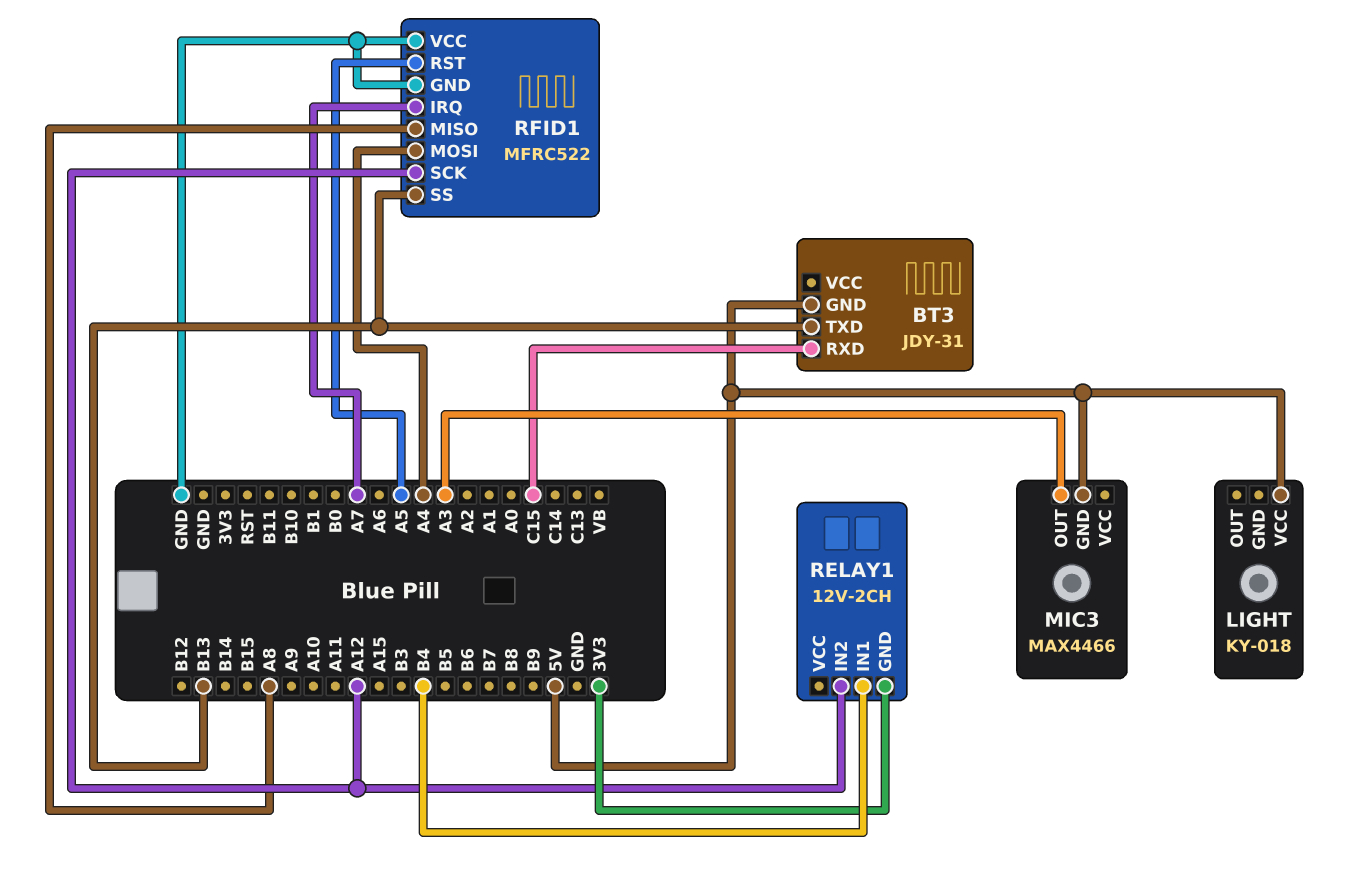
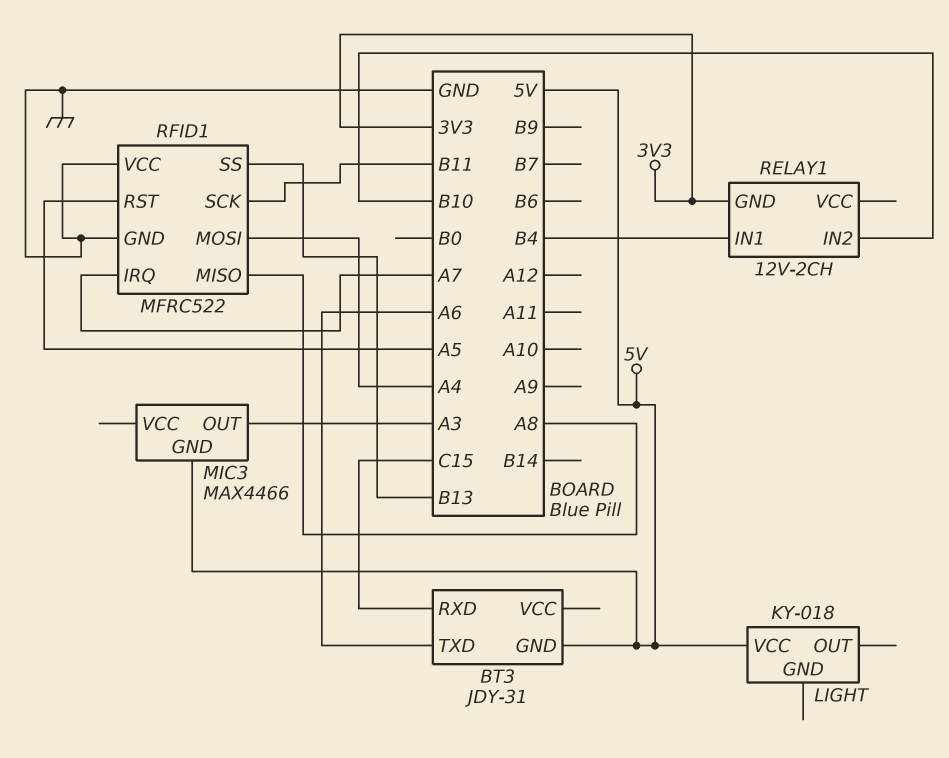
BT3 pin TXD: B13 -> A6
RELAY1 pin IN2: A12 -> B10
RFID1 pin SCK: A12 -> B11

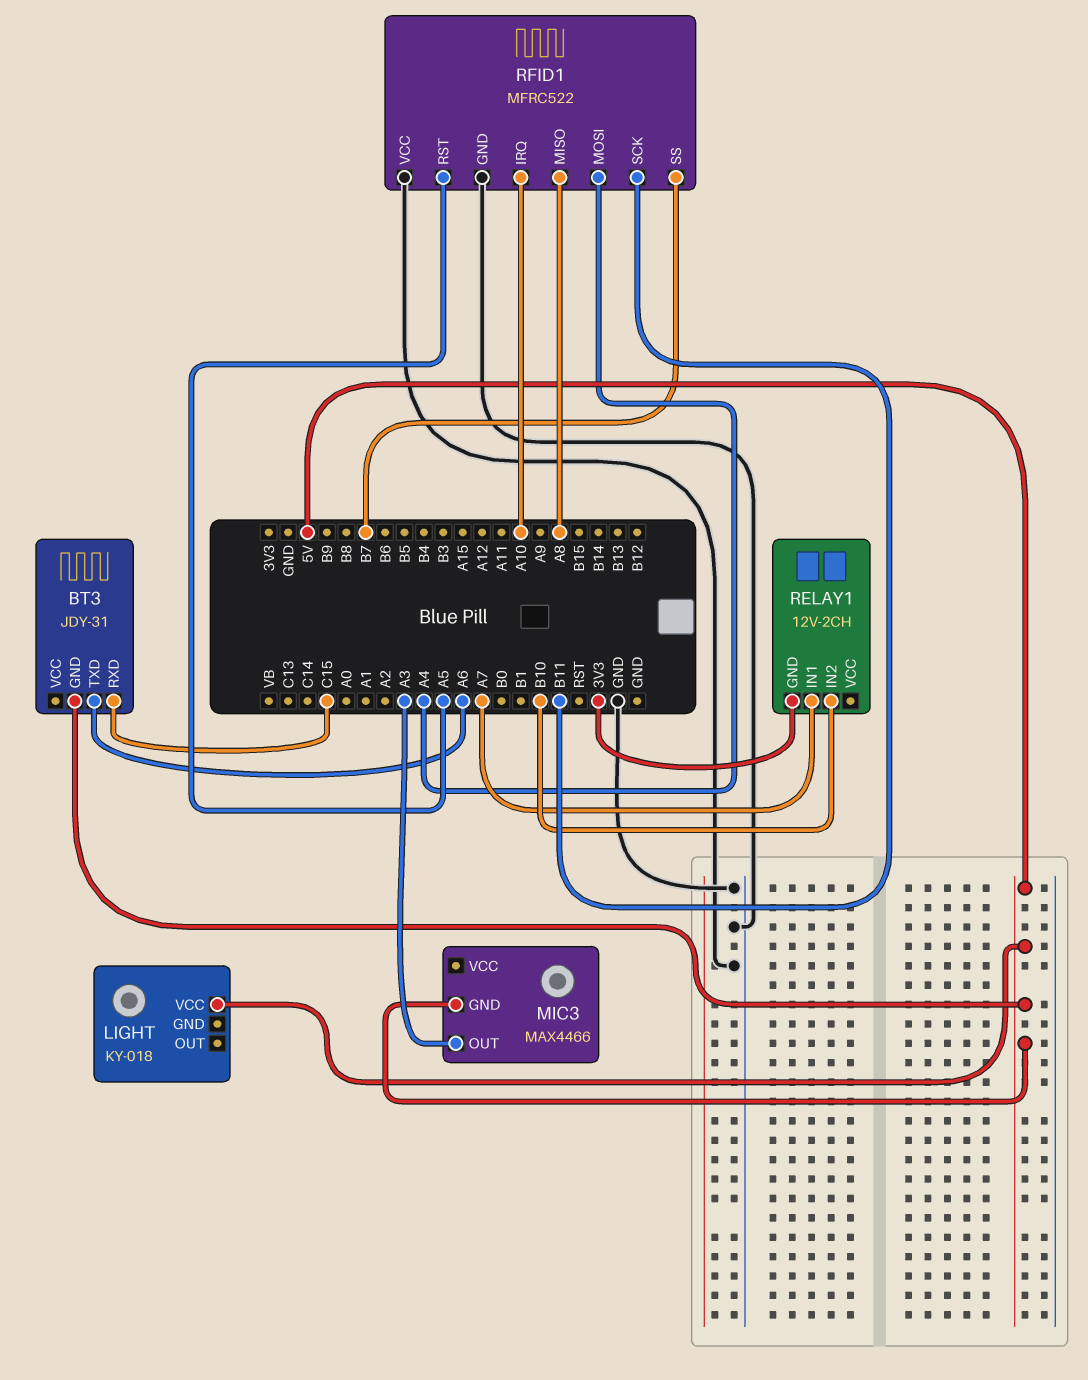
RELAY1 pin IN1: B4 -> A7
RFID1 pin IRQ: A7 -> A10
RFID1 pin SS: B13 -> B7

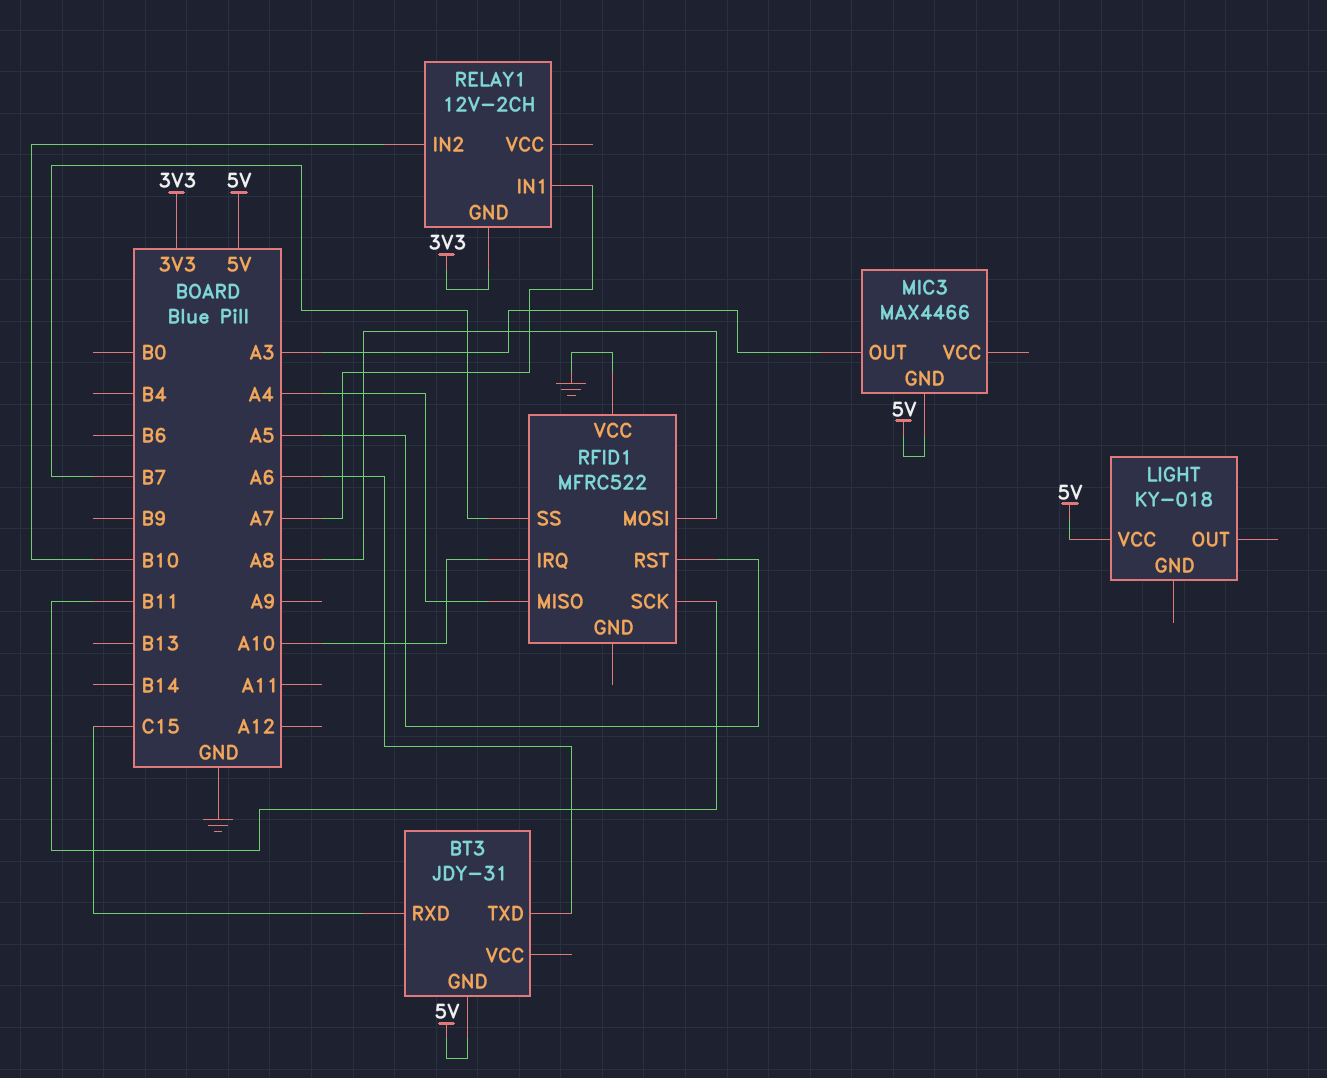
RFID1 pin GND: GND -> none
RFID1 pin MISO: A8 -> A4
RFID1 pin MOSI: A4 -> A8

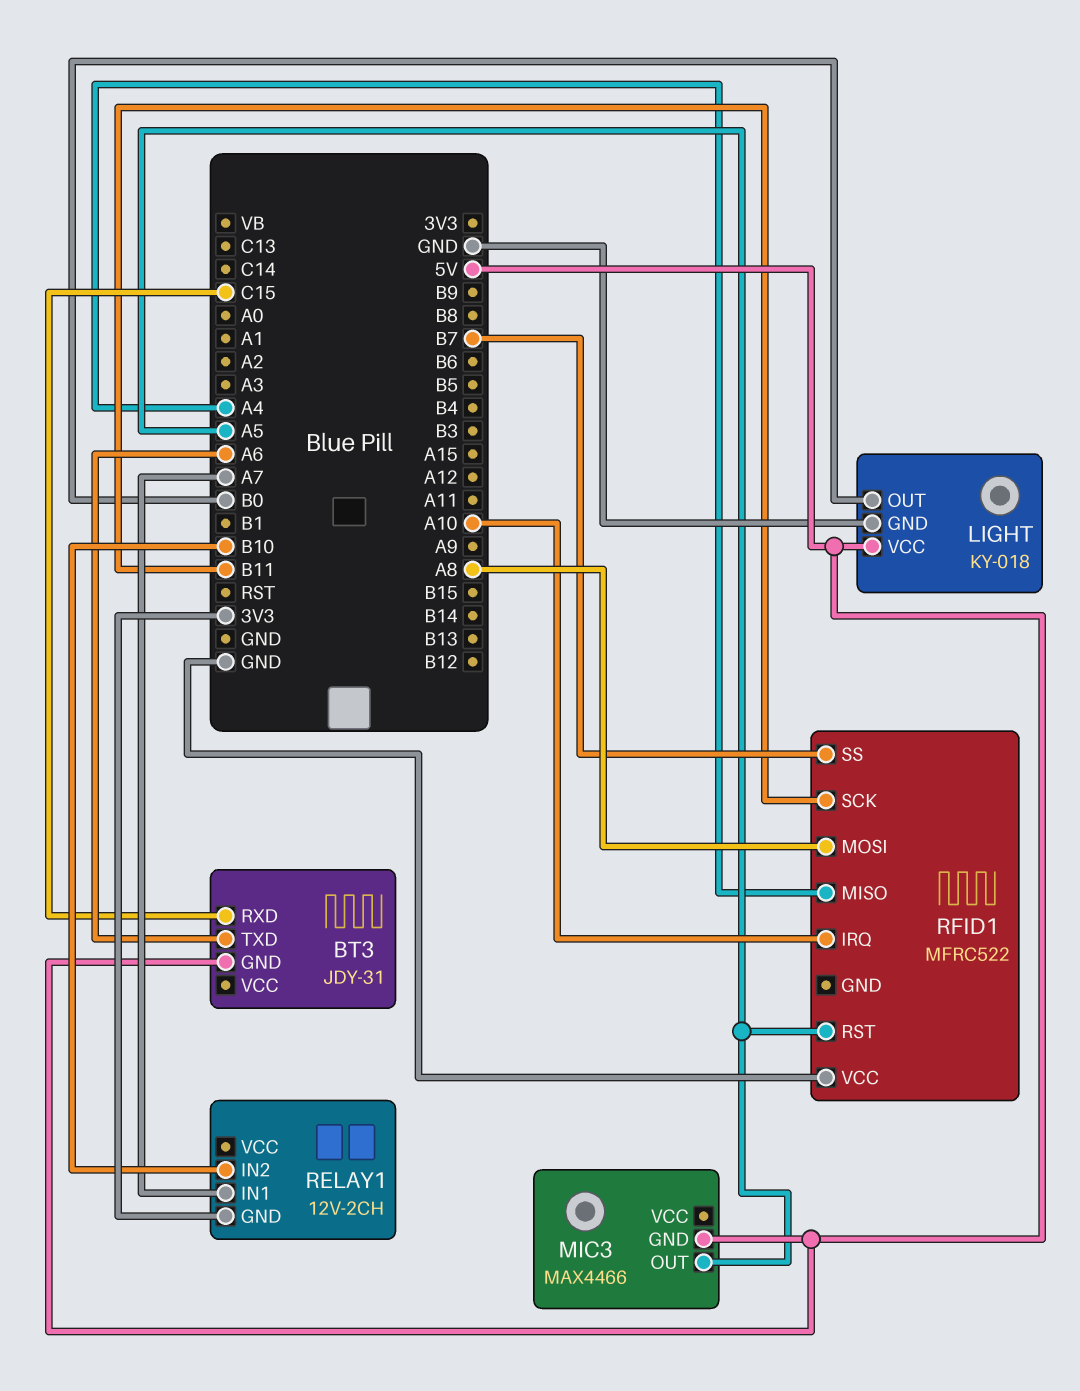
LIGHT pin GND: none -> GND
LIGHT pin OUT: none -> B0
MIC3 pin OUT: A3 -> A5

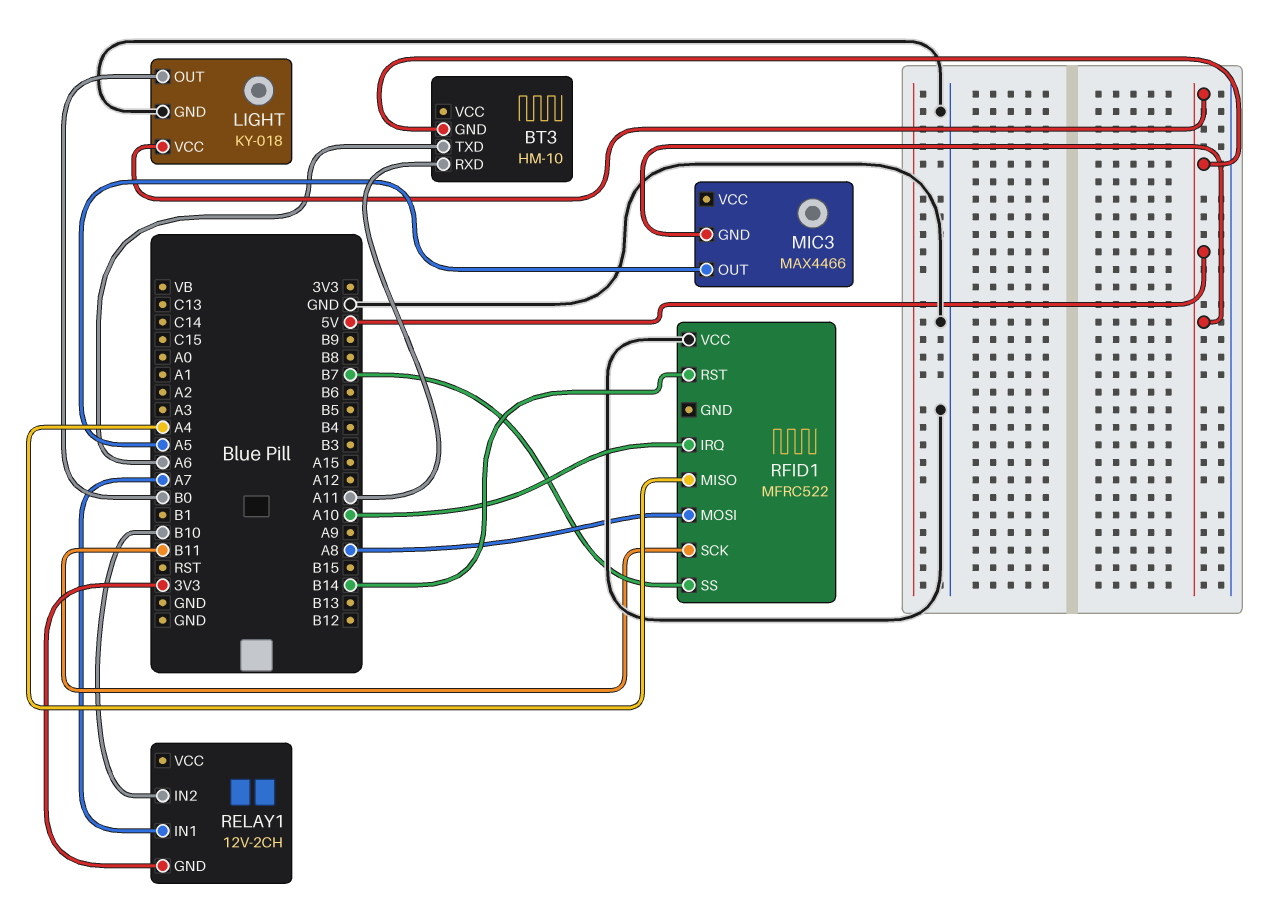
BT3: JDY-31 -> HM-10
BT3 pin RXD: C15 -> A11
RFID1 pin RST: A5 -> B14

